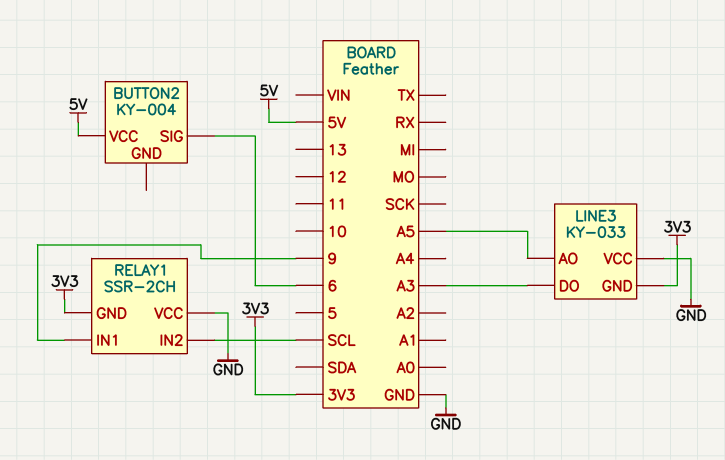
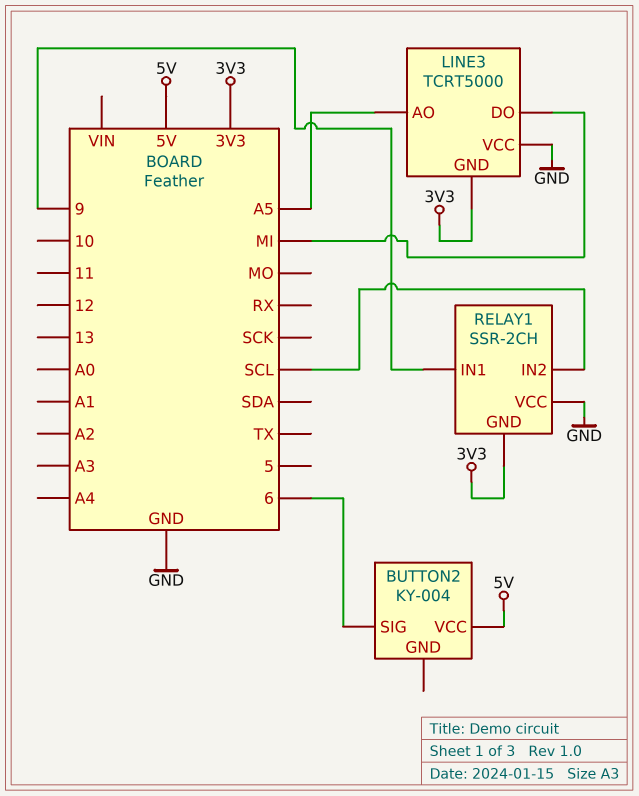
LINE3: KY-033 -> TCRT5000
LINE3 pin DO: A3 -> MI

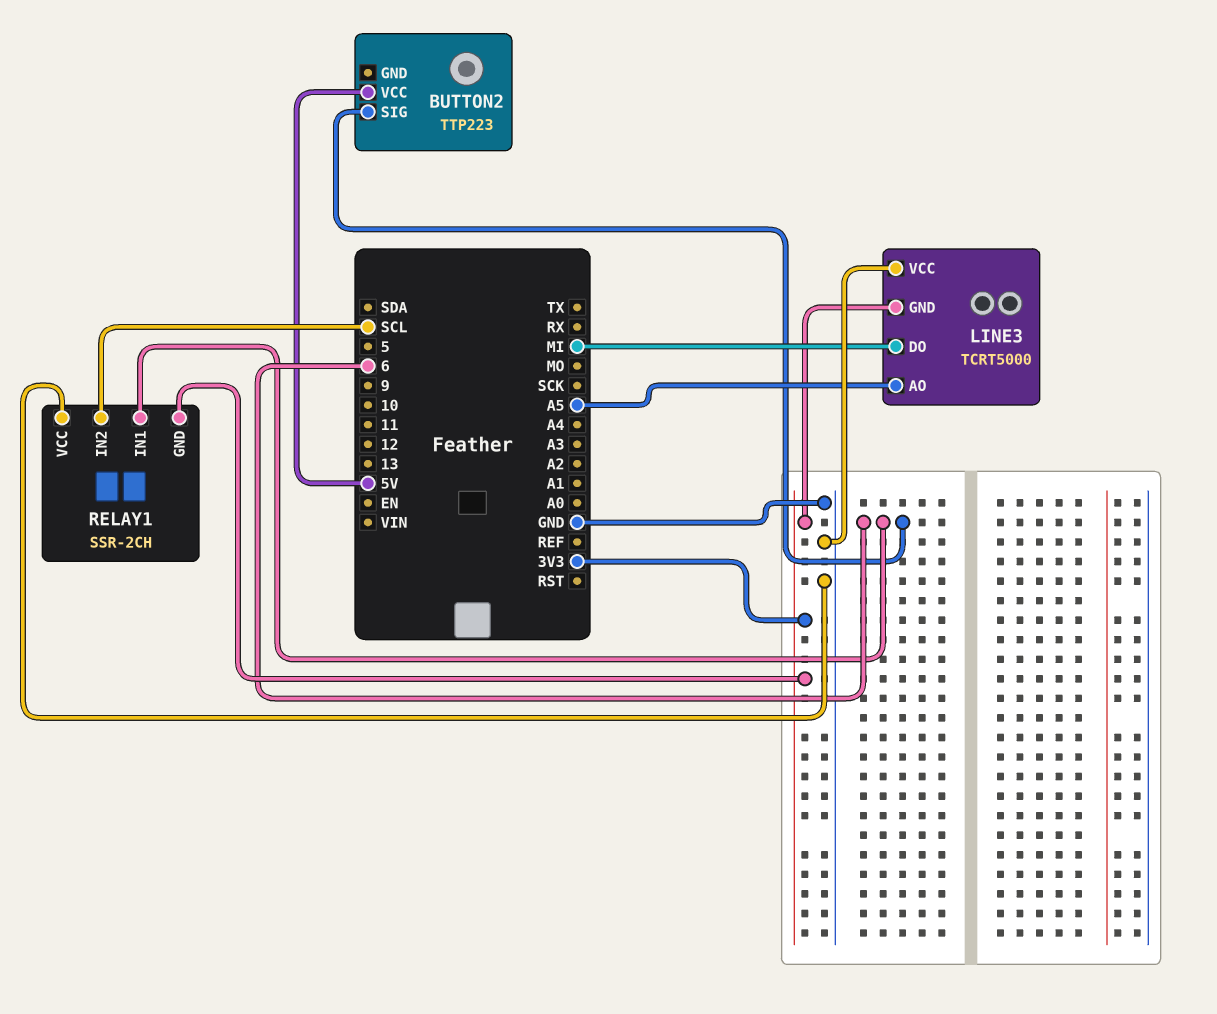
BUTTON2: KY-004 -> TTP223
RELAY1 pin IN1: 9 -> 6

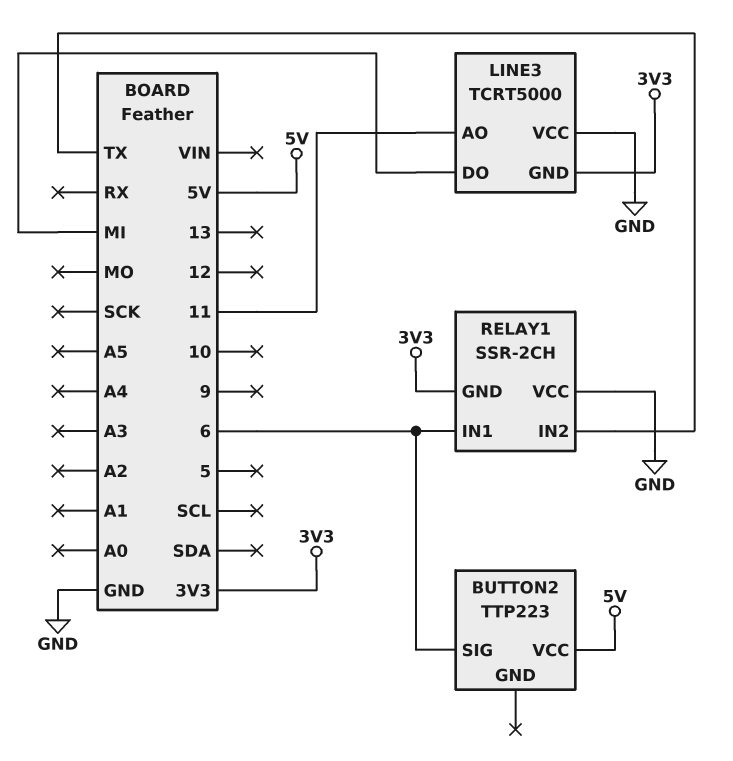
LINE3 pin AO: A5 -> 11
RELAY1 pin IN2: SCL -> TX

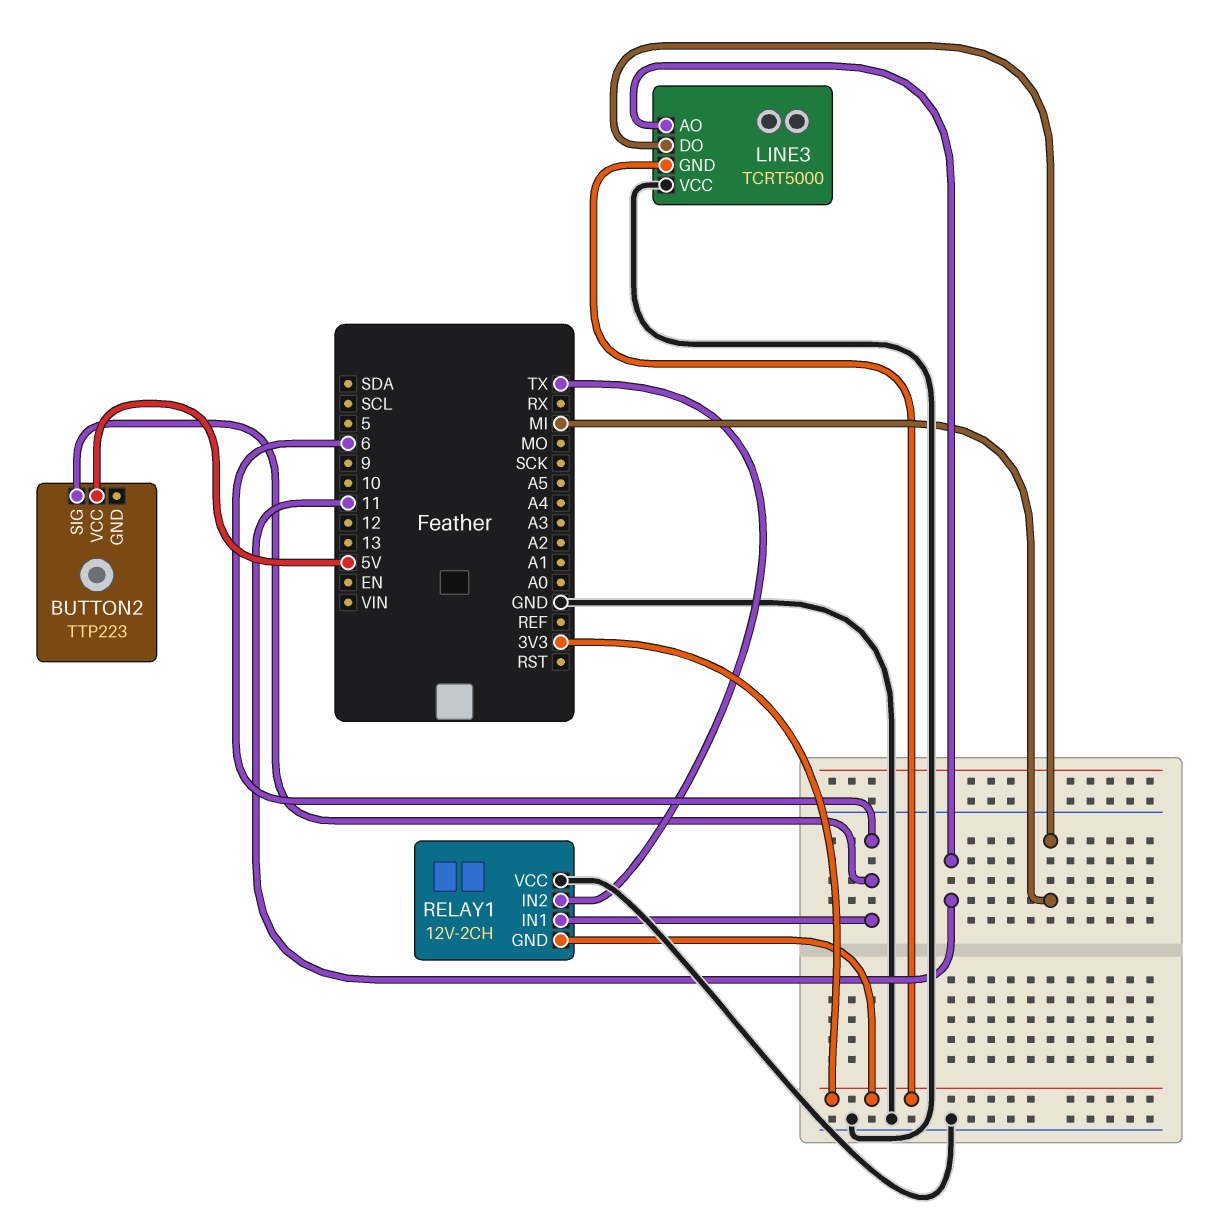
RELAY1: SSR-2CH -> 12V-2CH

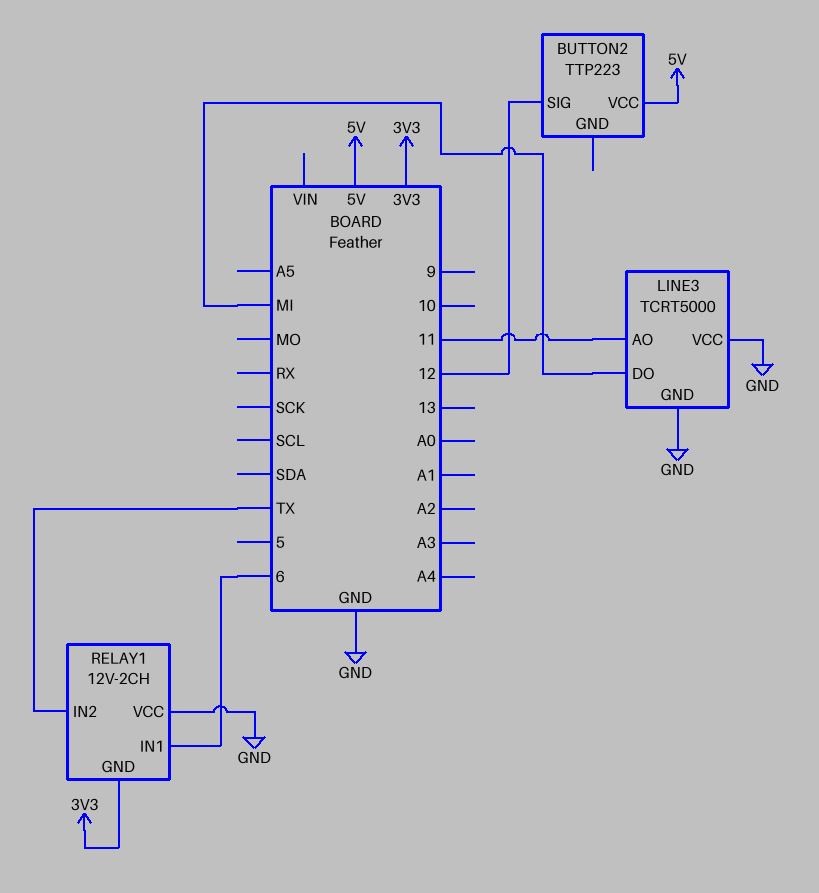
BUTTON2 pin SIG: 6 -> 12
LINE3 pin GND: 3V3 -> GND

